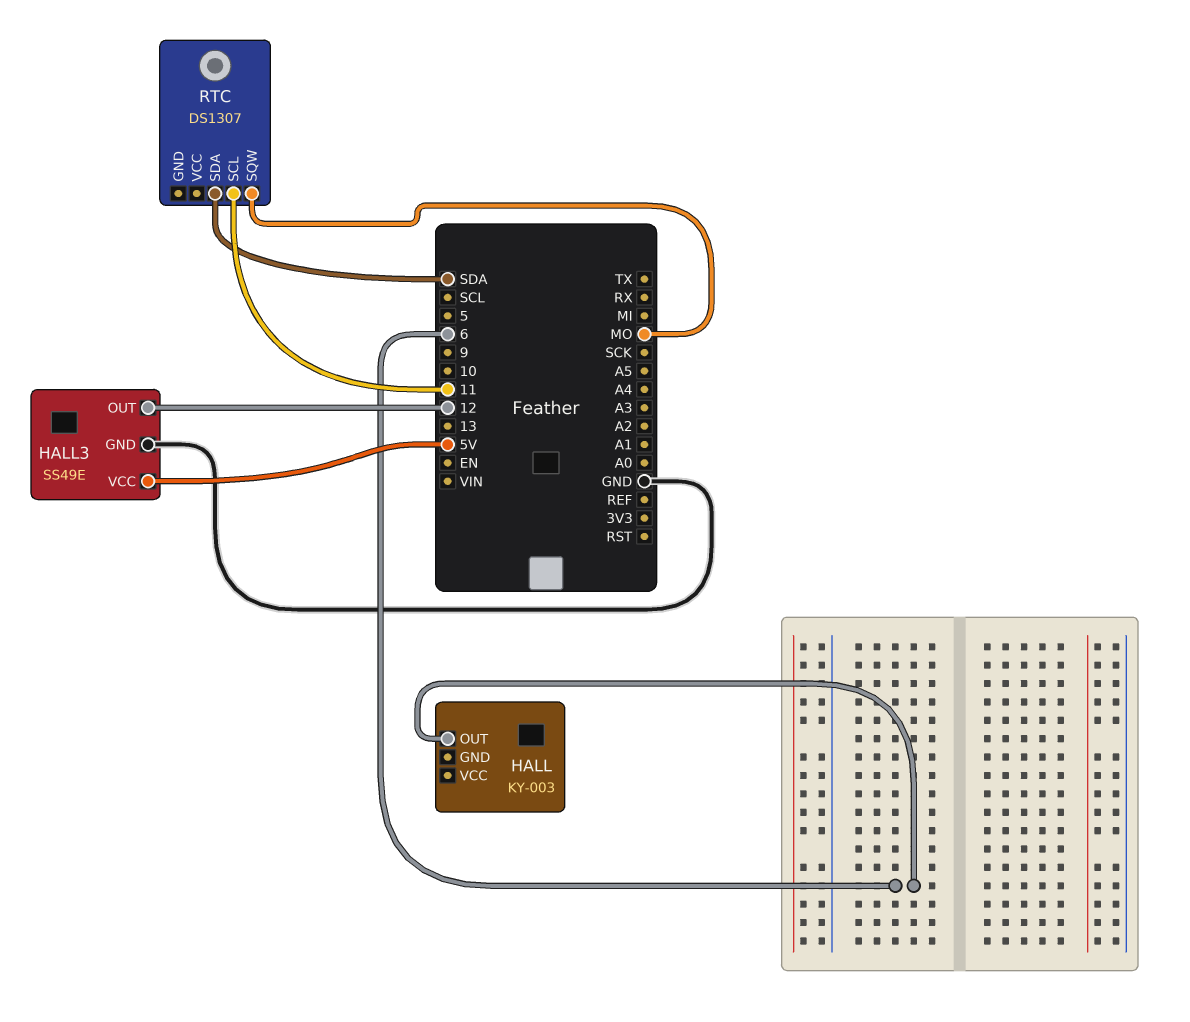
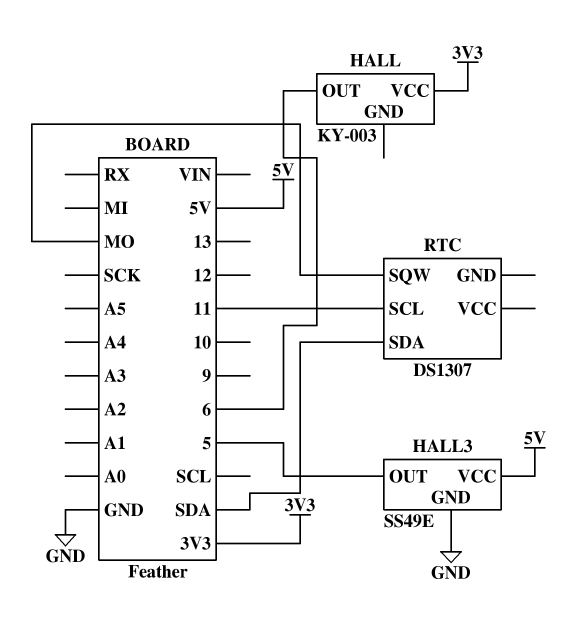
HALL pin VCC: none -> 3V3
HALL3 pin OUT: 12 -> 5

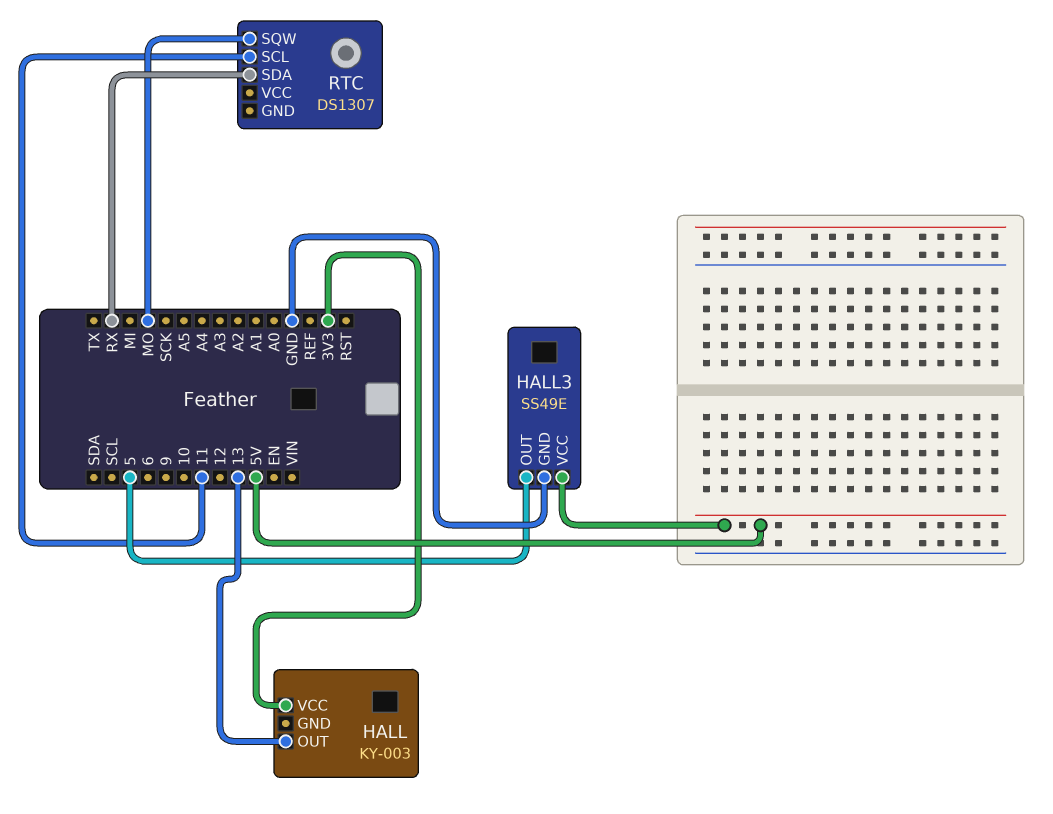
HALL pin OUT: 6 -> 13
RTC pin SDA: SDA -> RX

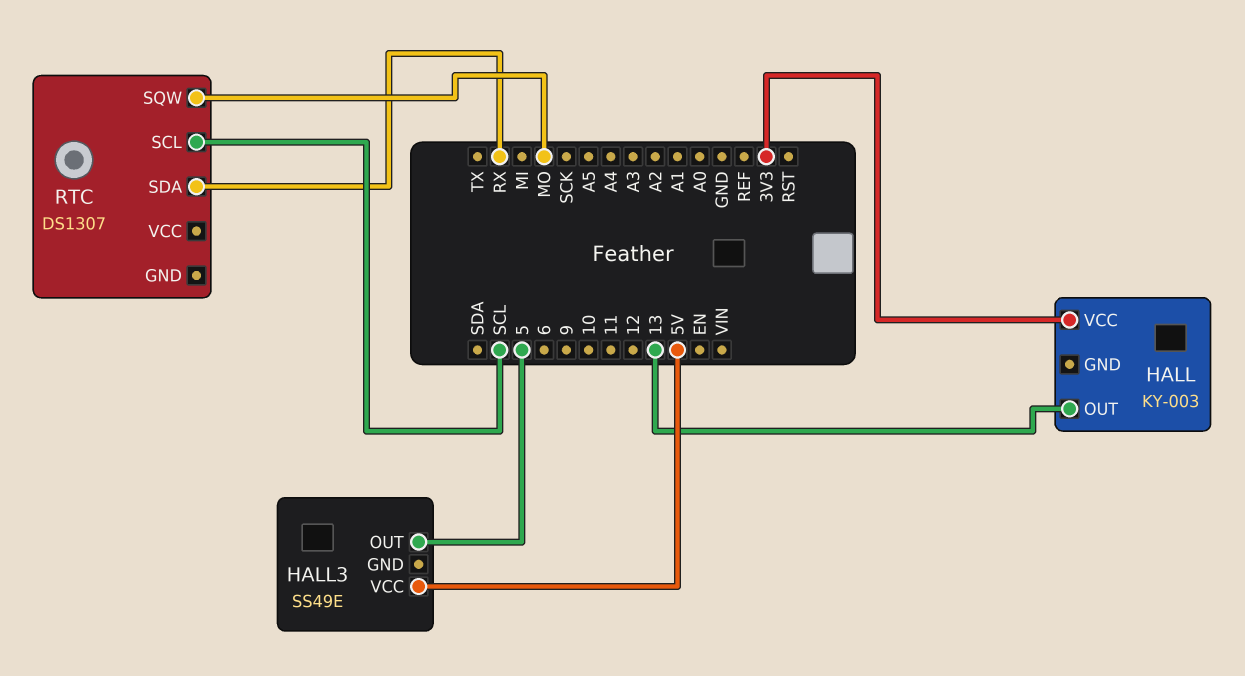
HALL3 pin GND: GND -> none
RTC pin SCL: 11 -> SCL

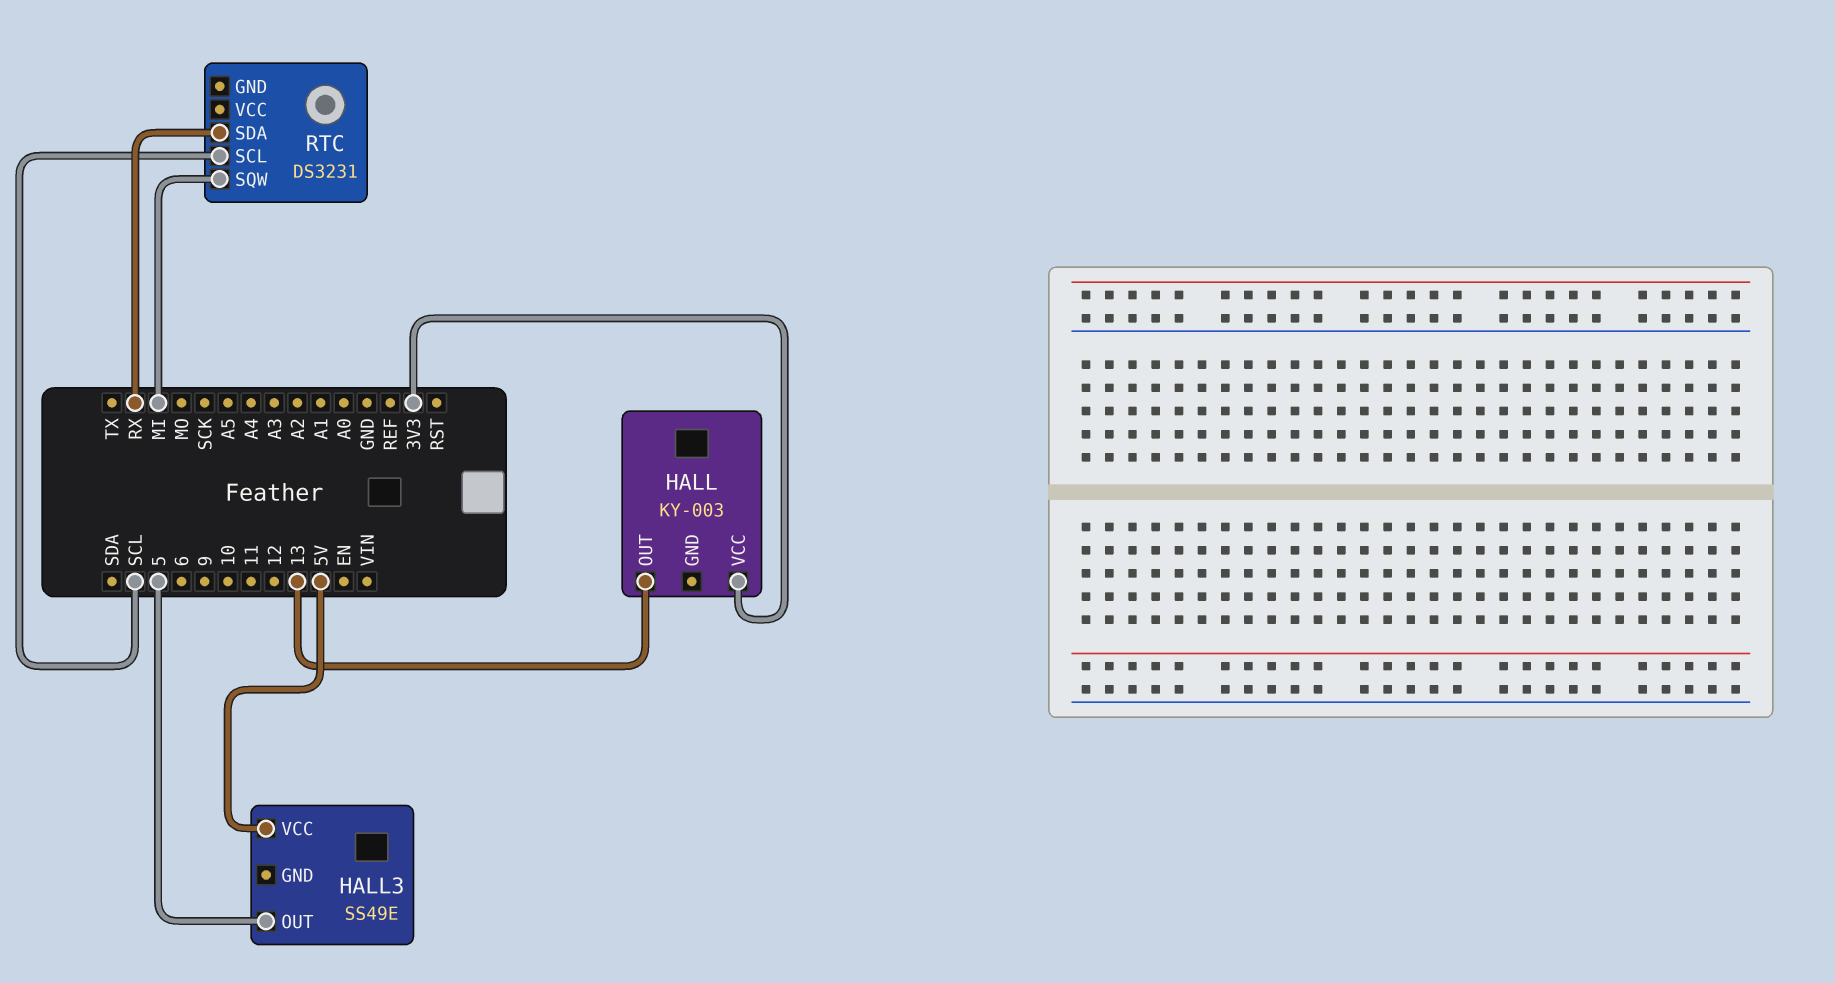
RTC: DS1307 -> DS3231
RTC pin SQW: MO -> MI

